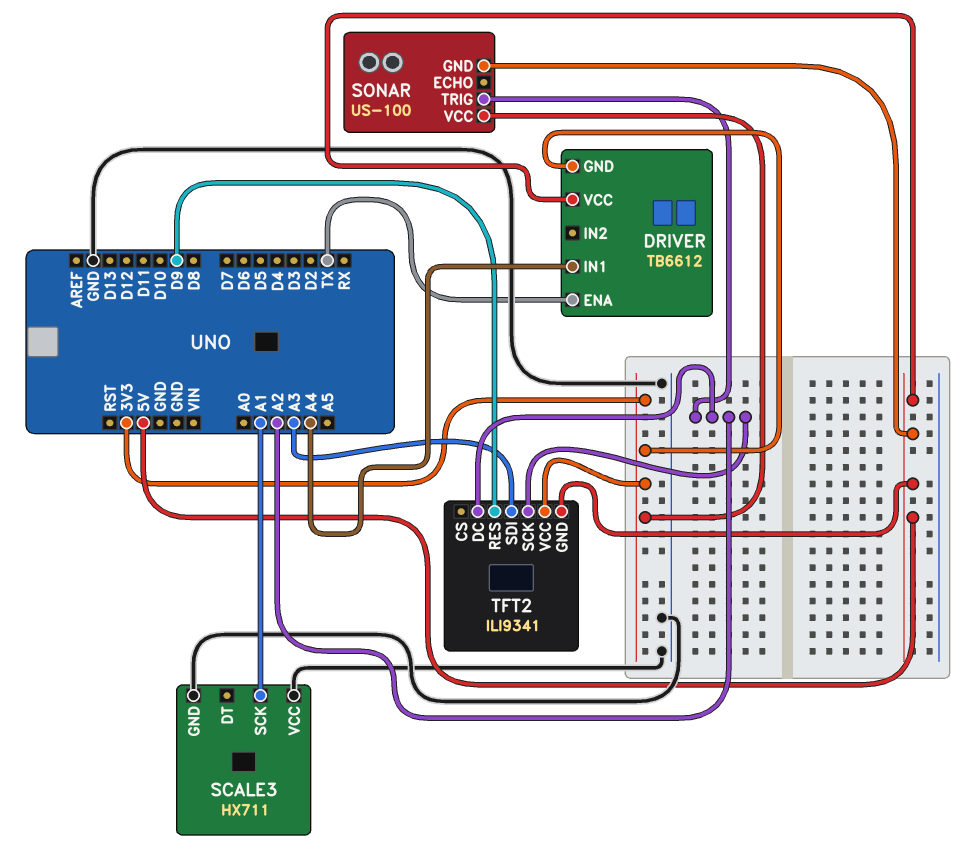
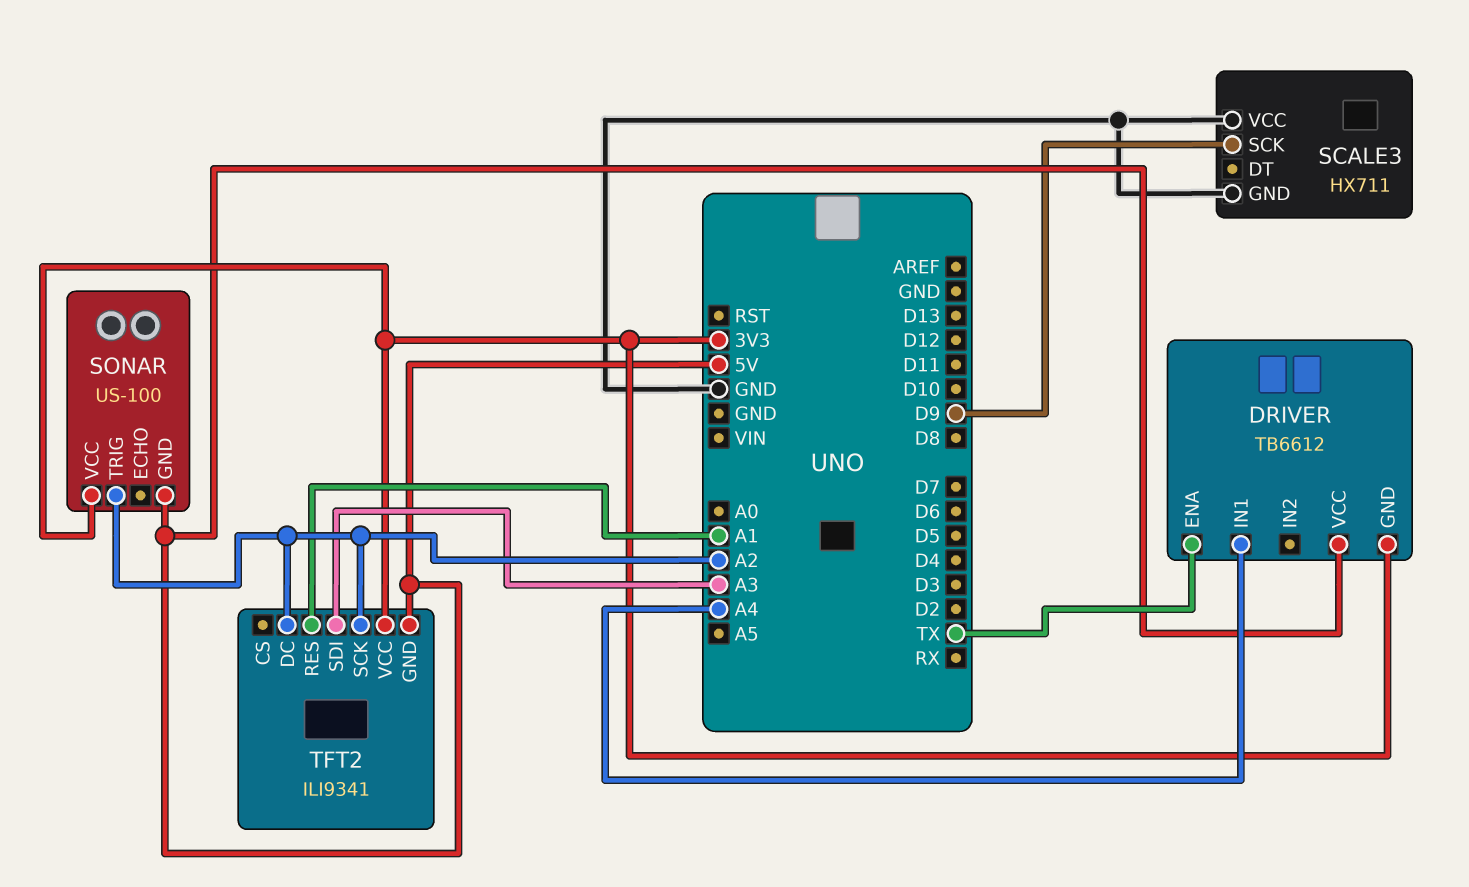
SCALE3 pin SCK: A1 -> D9
TFT2 pin RES: D9 -> A1

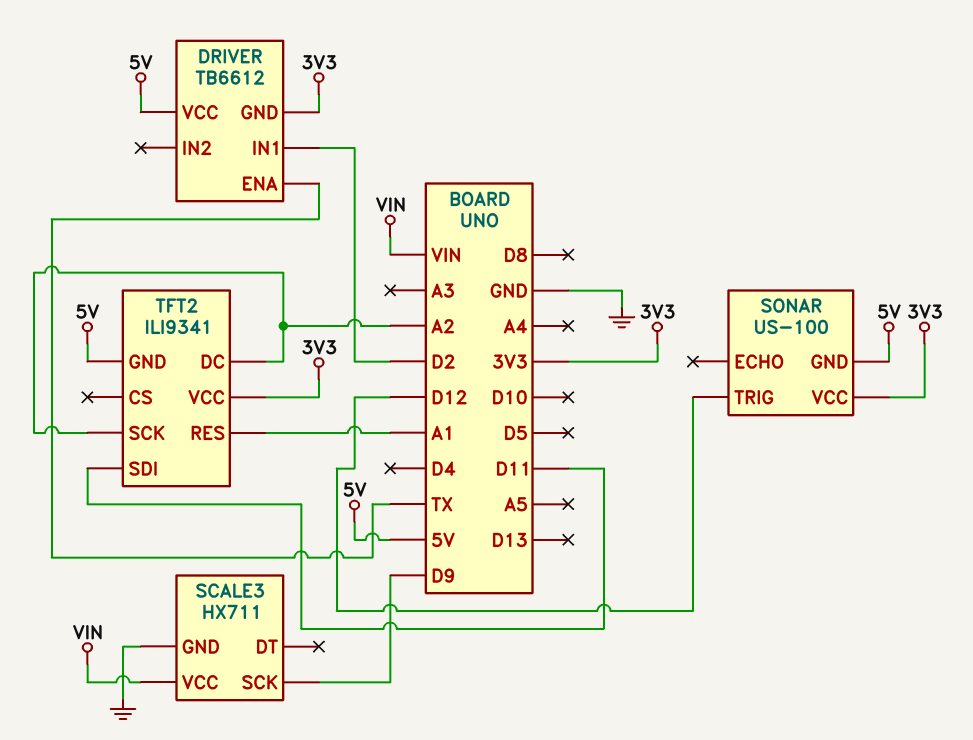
DRIVER pin IN1: A4 -> D2
SCALE3 pin VCC: GND -> VIN
SONAR pin TRIG: A2 -> D12
TFT2 pin SDI: A3 -> D11

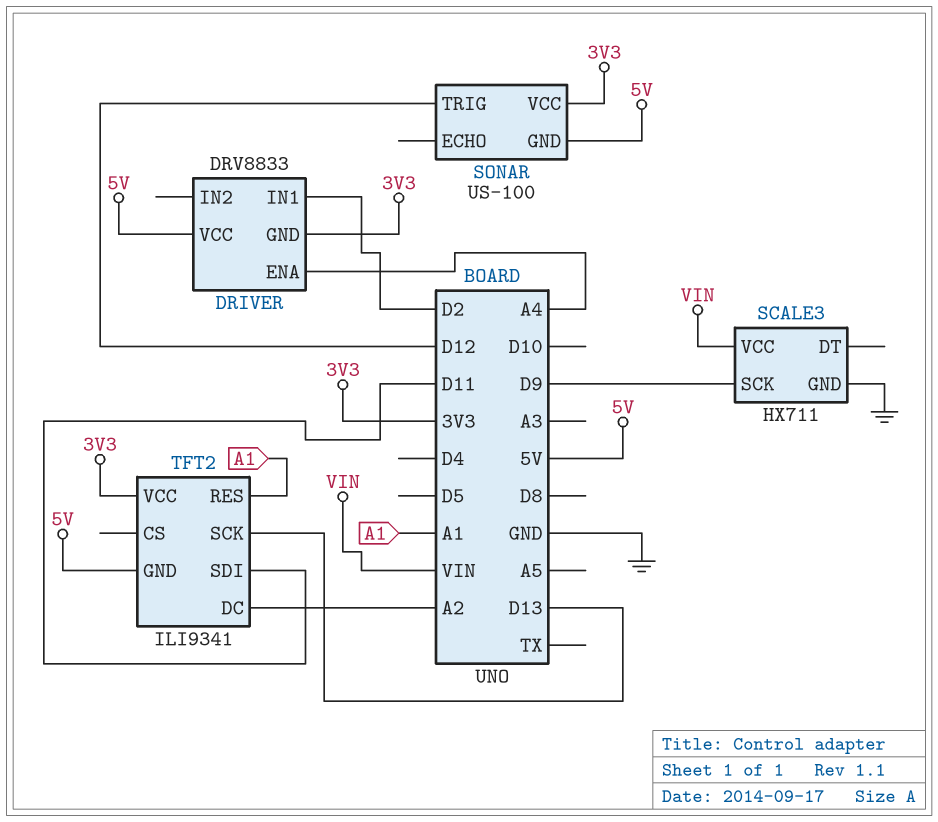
DRIVER: TB6612 -> DRV8833
DRIVER pin ENA: TX -> A4
TFT2 pin SCK: A2 -> D13

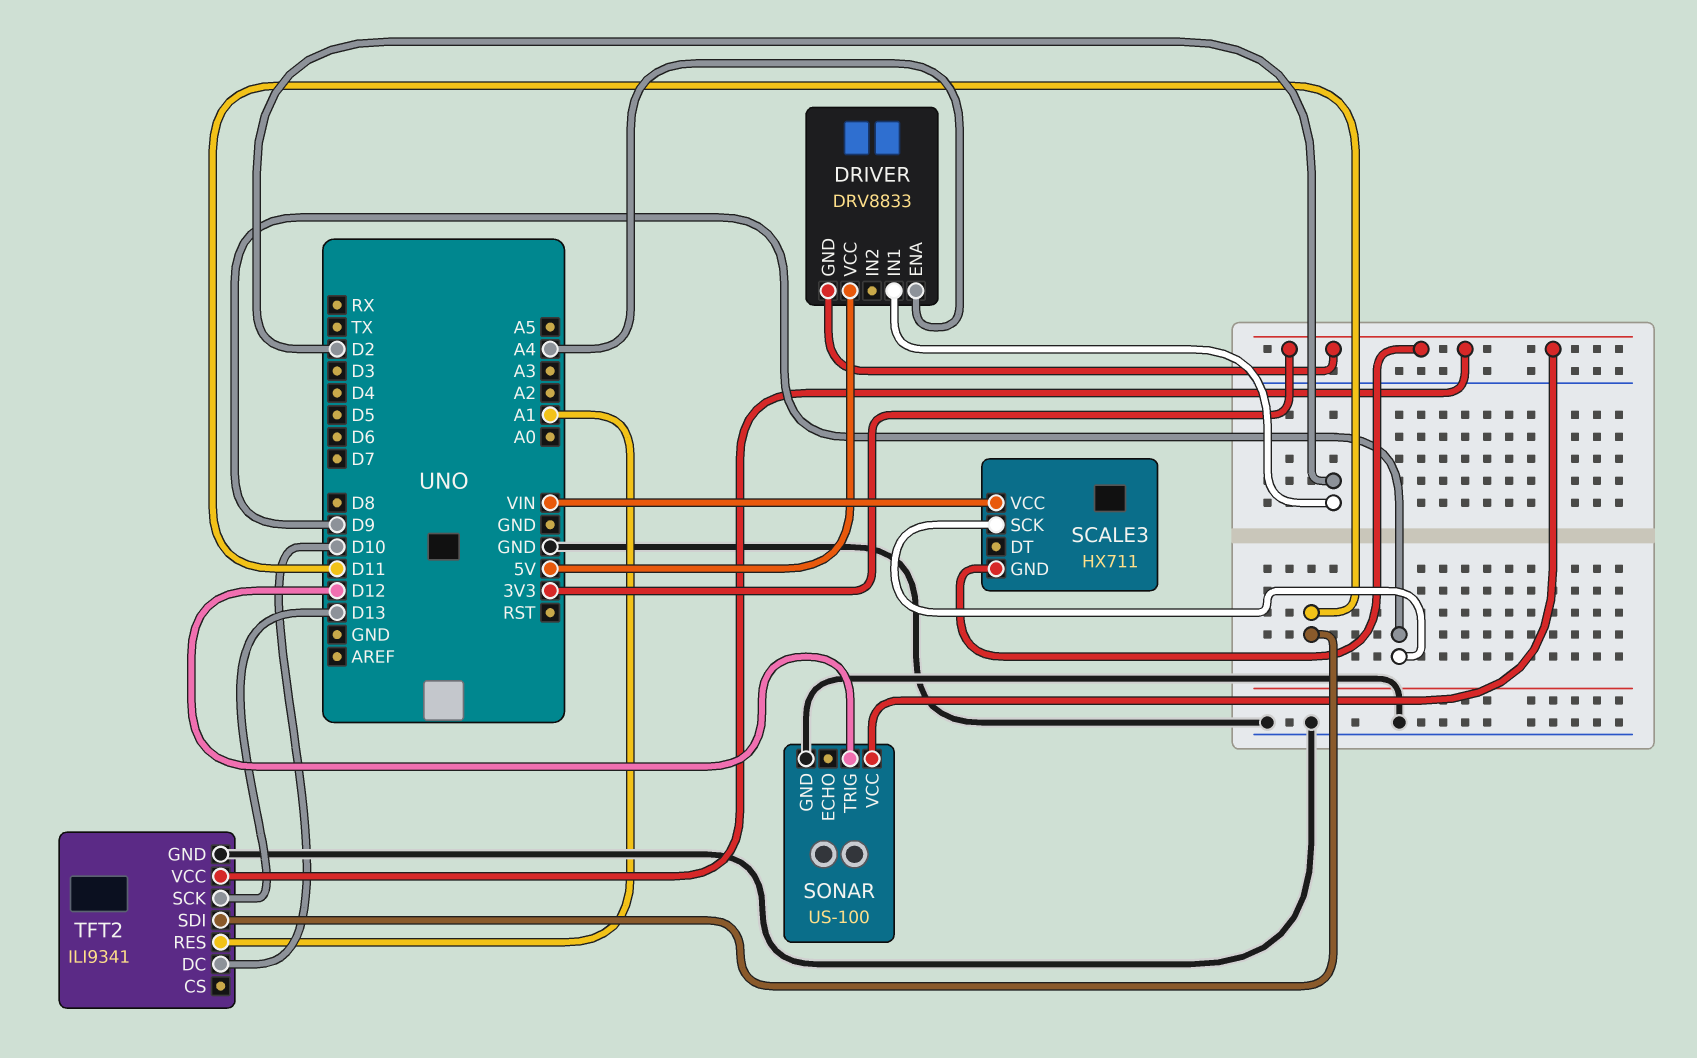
SCALE3 pin GND: GND -> 3V3
SONAR pin GND: 5V -> GND
TFT2 pin DC: A2 -> D10
TFT2 pin GND: 5V -> GND

